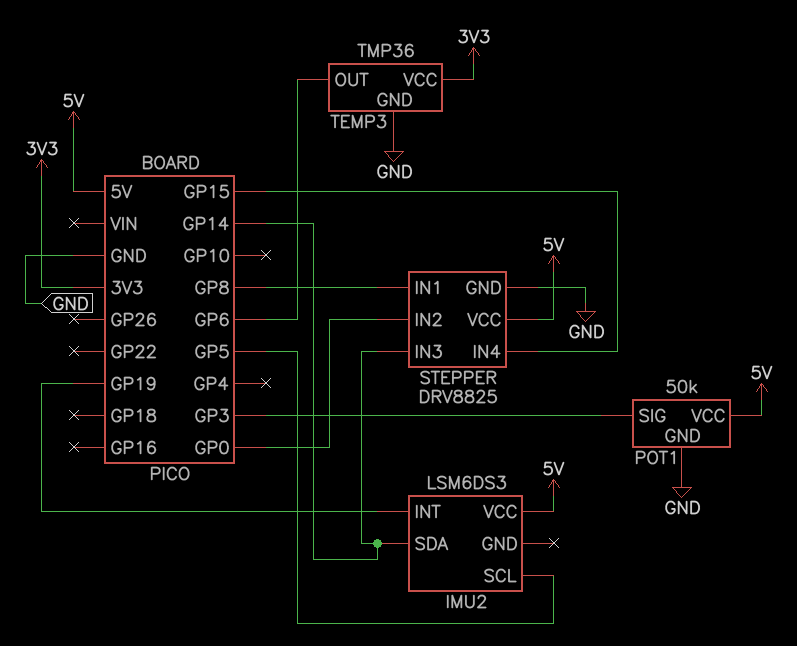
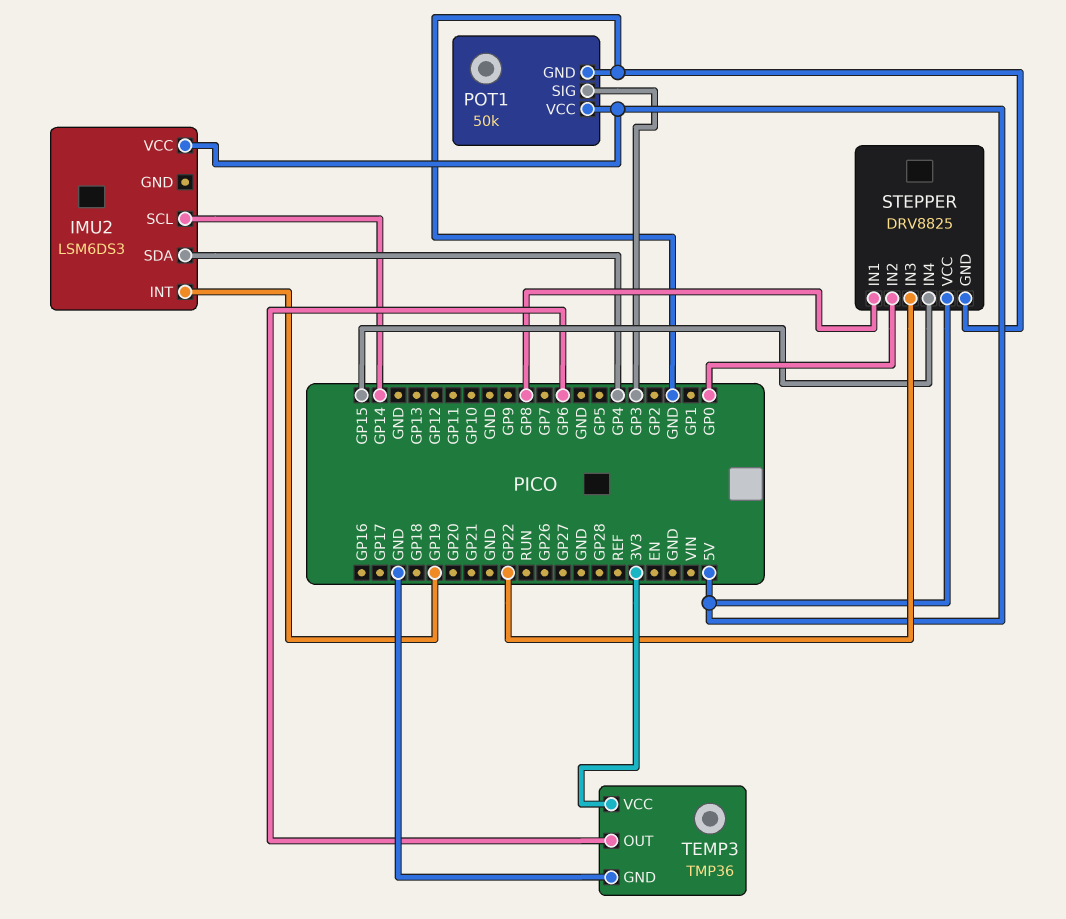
IMU2 pin SCL: GP5 -> GP14
IMU2 pin SDA: GP14 -> GP4
STEPPER pin IN3: GP14 -> GP22

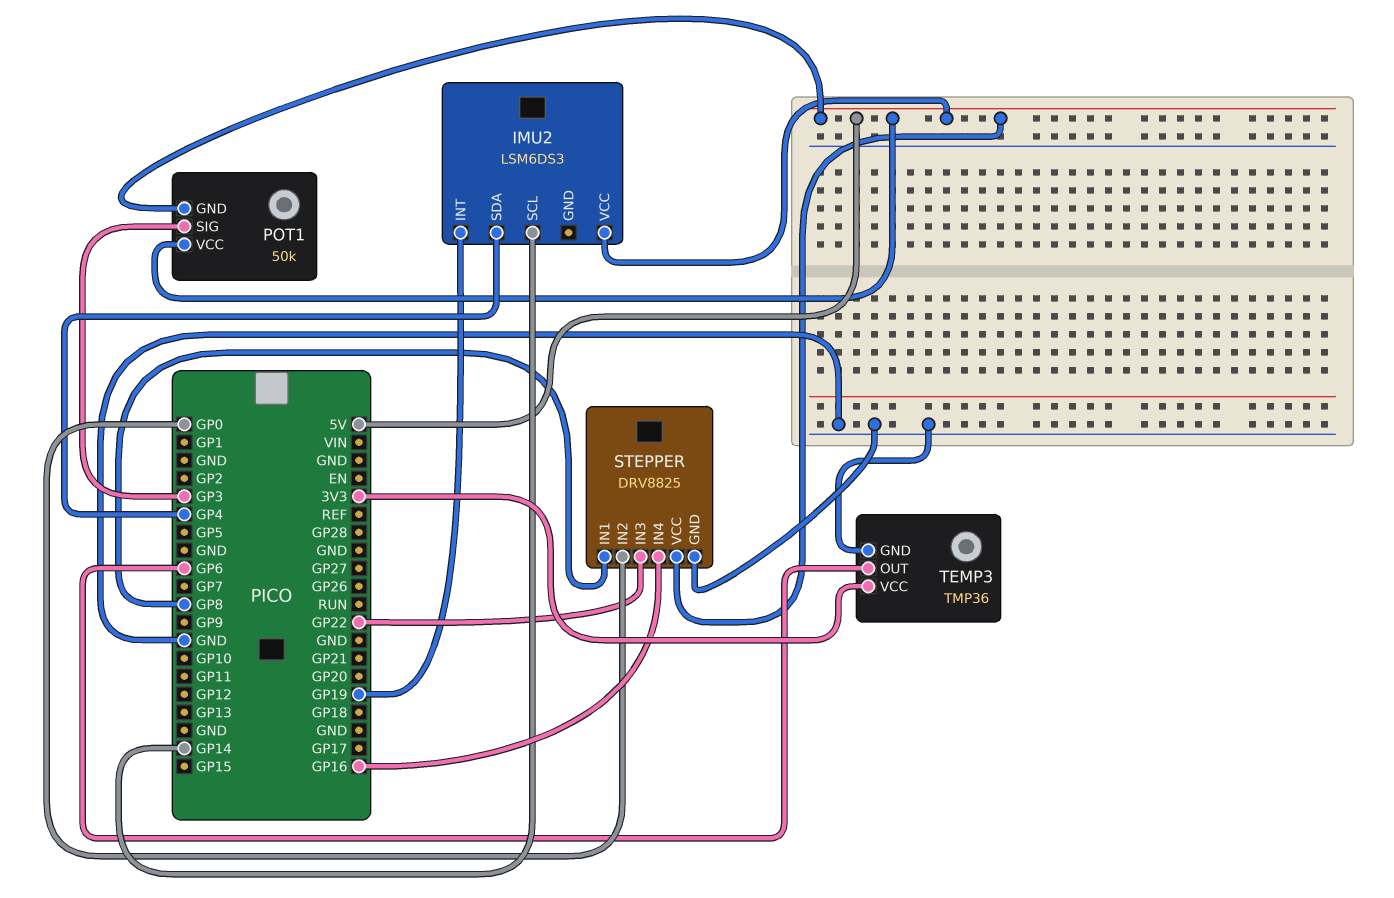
POT1 pin GND: GND -> 5V
STEPPER pin IN4: GP15 -> GP16

